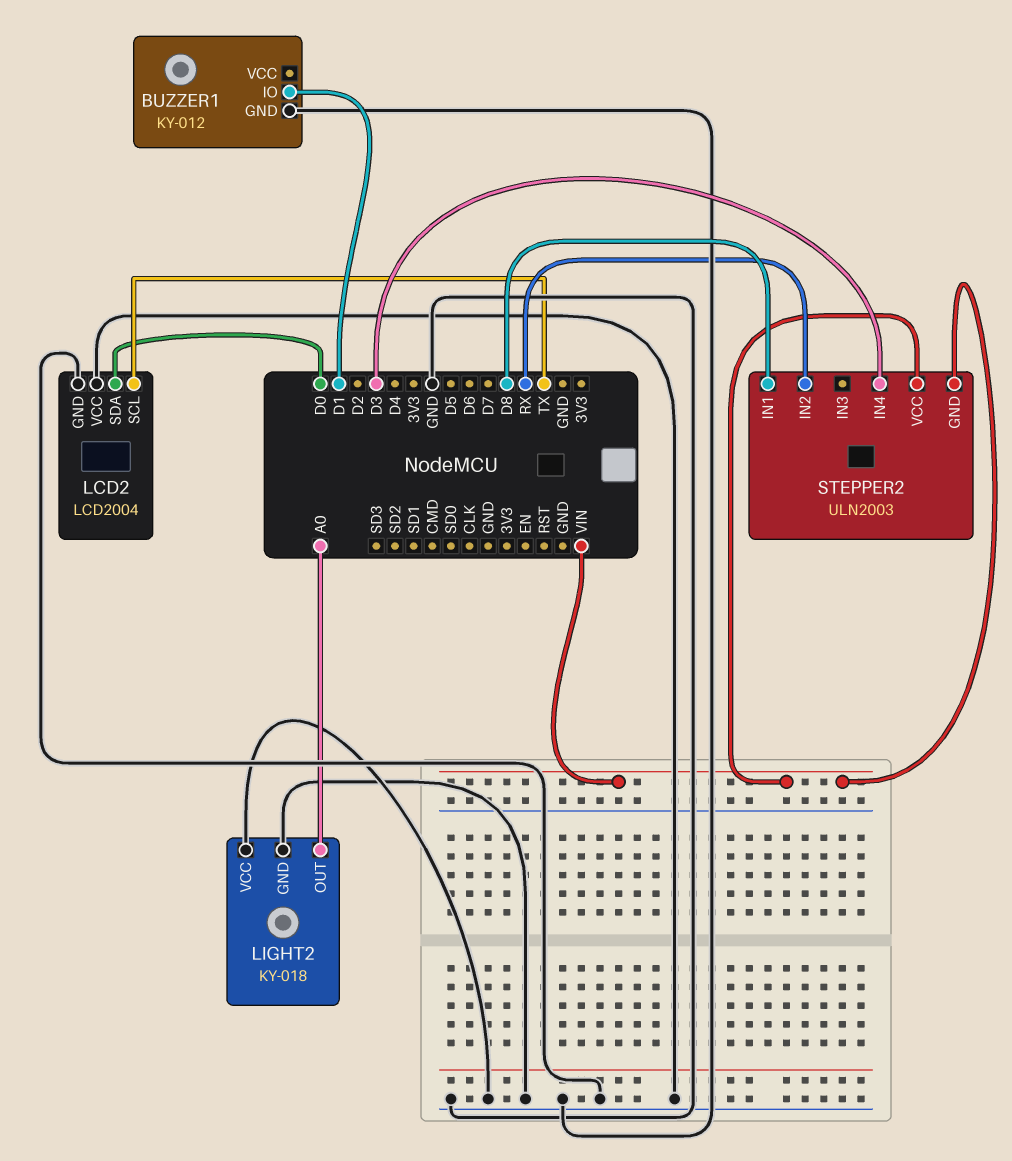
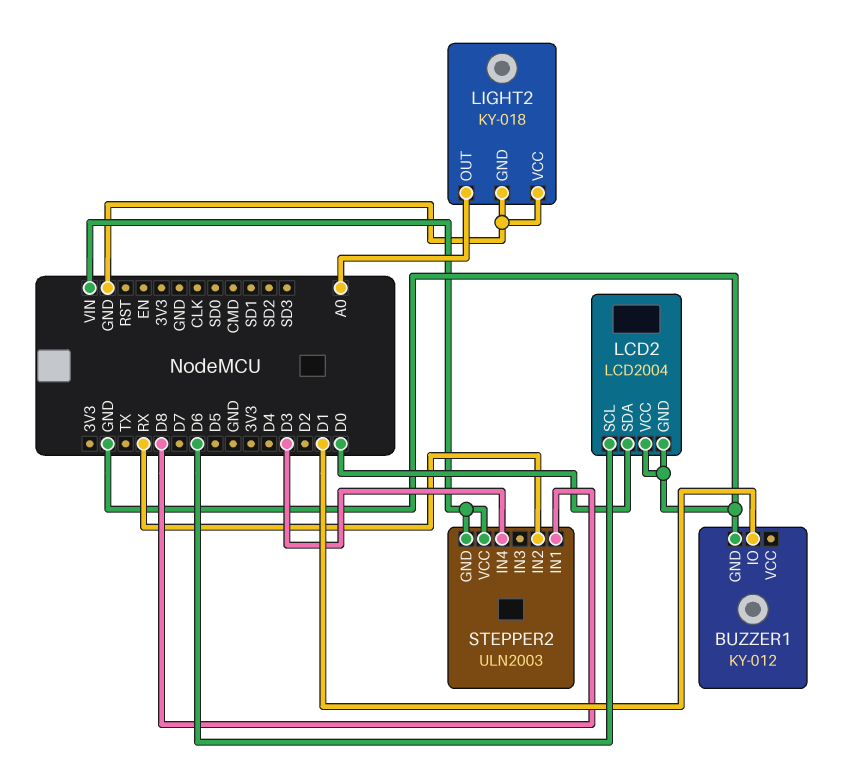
LCD2 pin SCL: TX -> D6

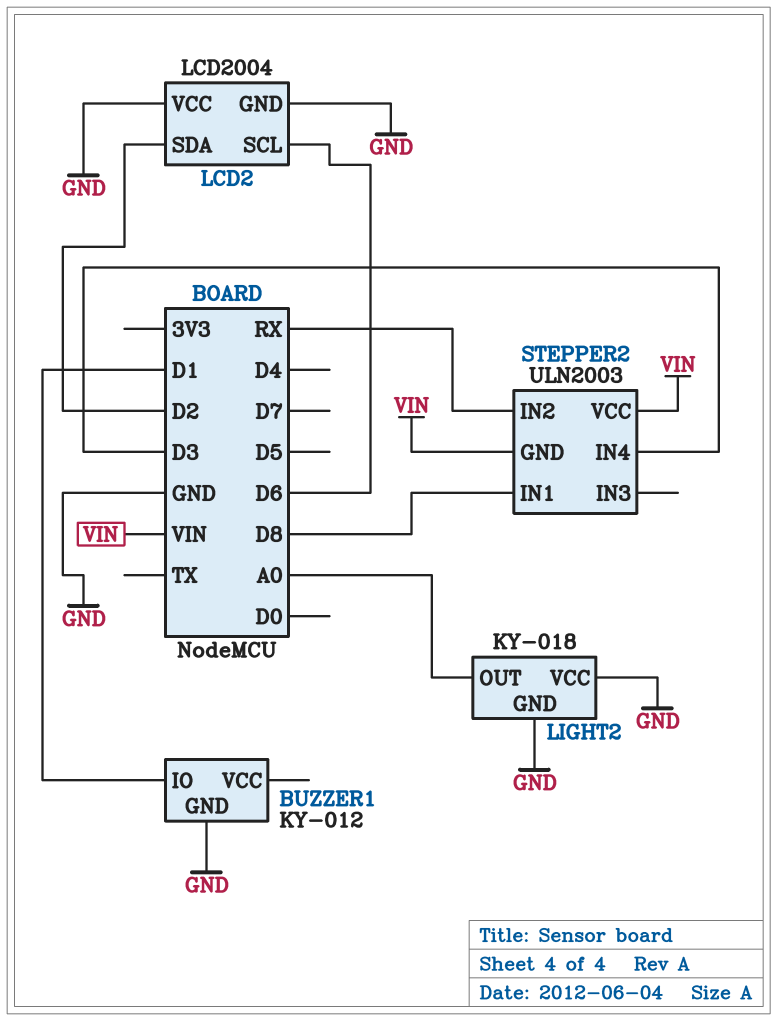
LCD2 pin SDA: D0 -> D2

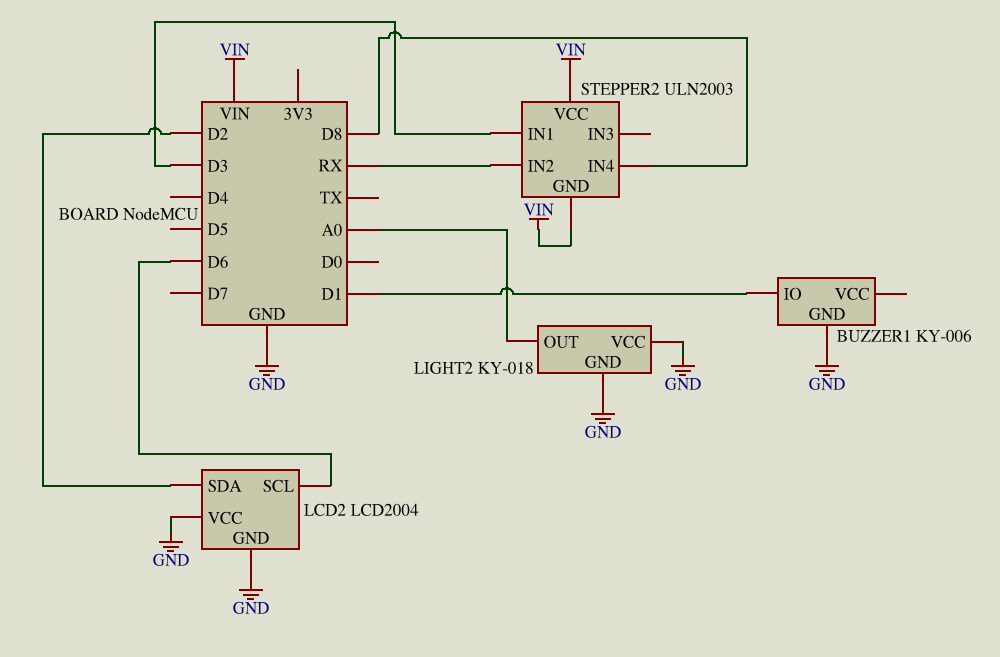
BUZZER1: KY-012 -> KY-006
STEPPER2 pin IN1: D8 -> D3
STEPPER2 pin IN4: D3 -> D8

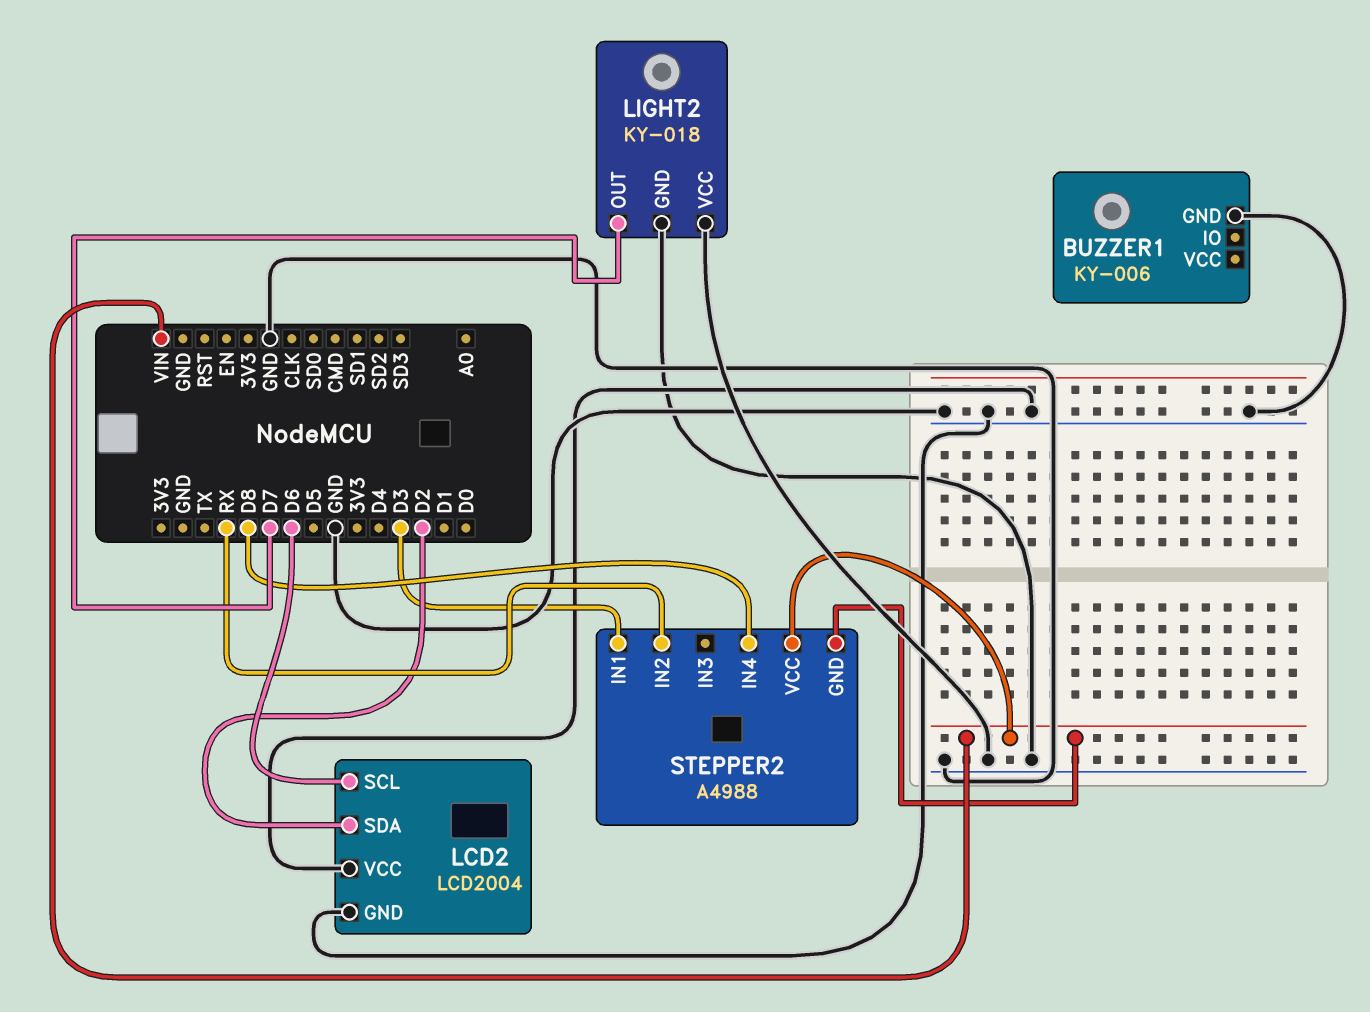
BUZZER1 pin IO: D1 -> none
LIGHT2 pin OUT: A0 -> D7
STEPPER2: ULN2003 -> A4988

